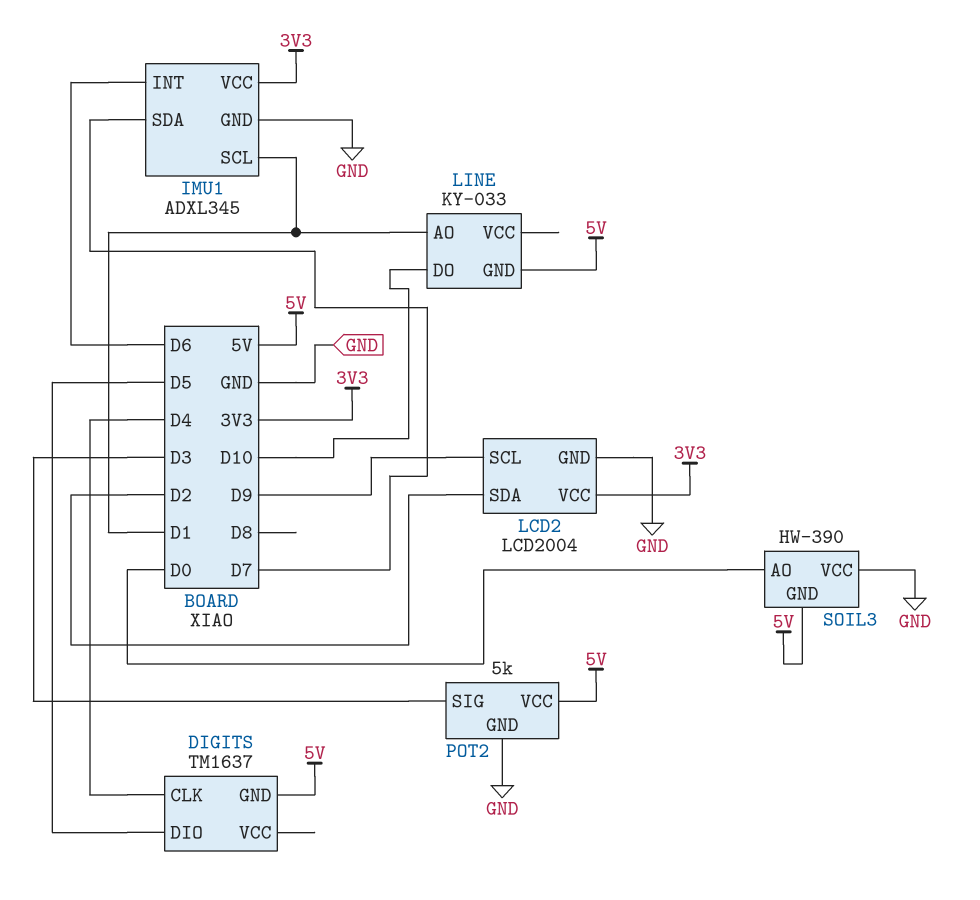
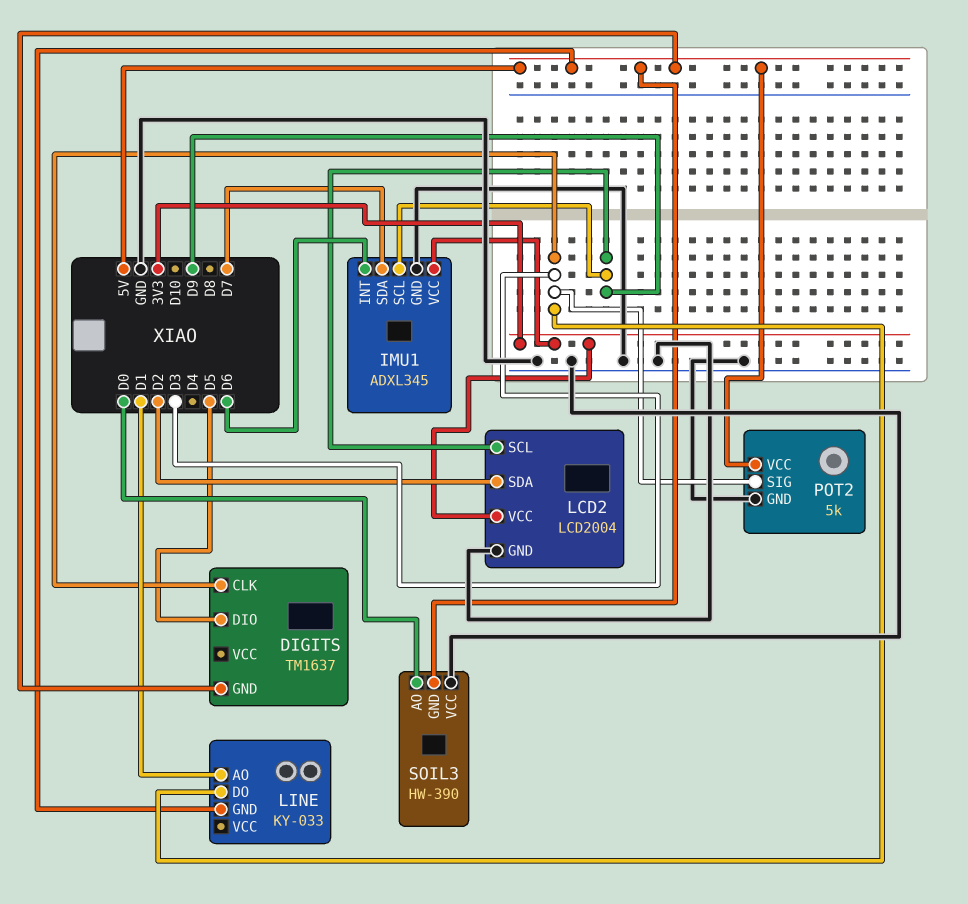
DIGITS pin CLK: D4 -> D3
IMU1 pin SCL: D1 -> D9
LINE pin DO: D10 -> D3

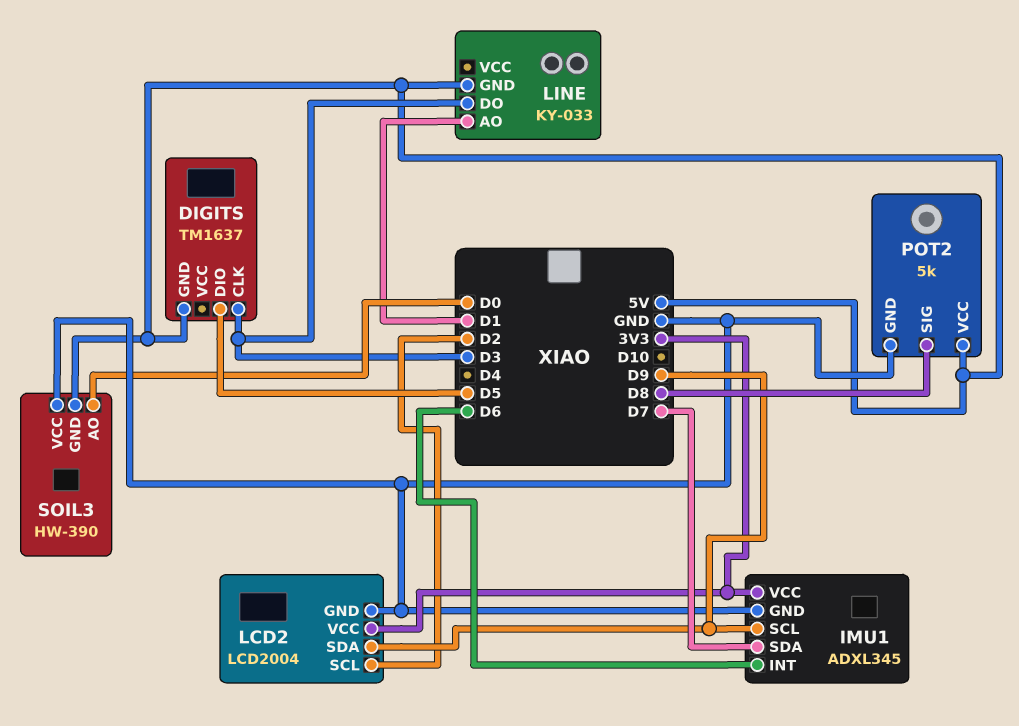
LCD2 pin SCL: D9 -> D2
LCD2 pin SDA: D2 -> D9
POT2 pin SIG: D3 -> D8

